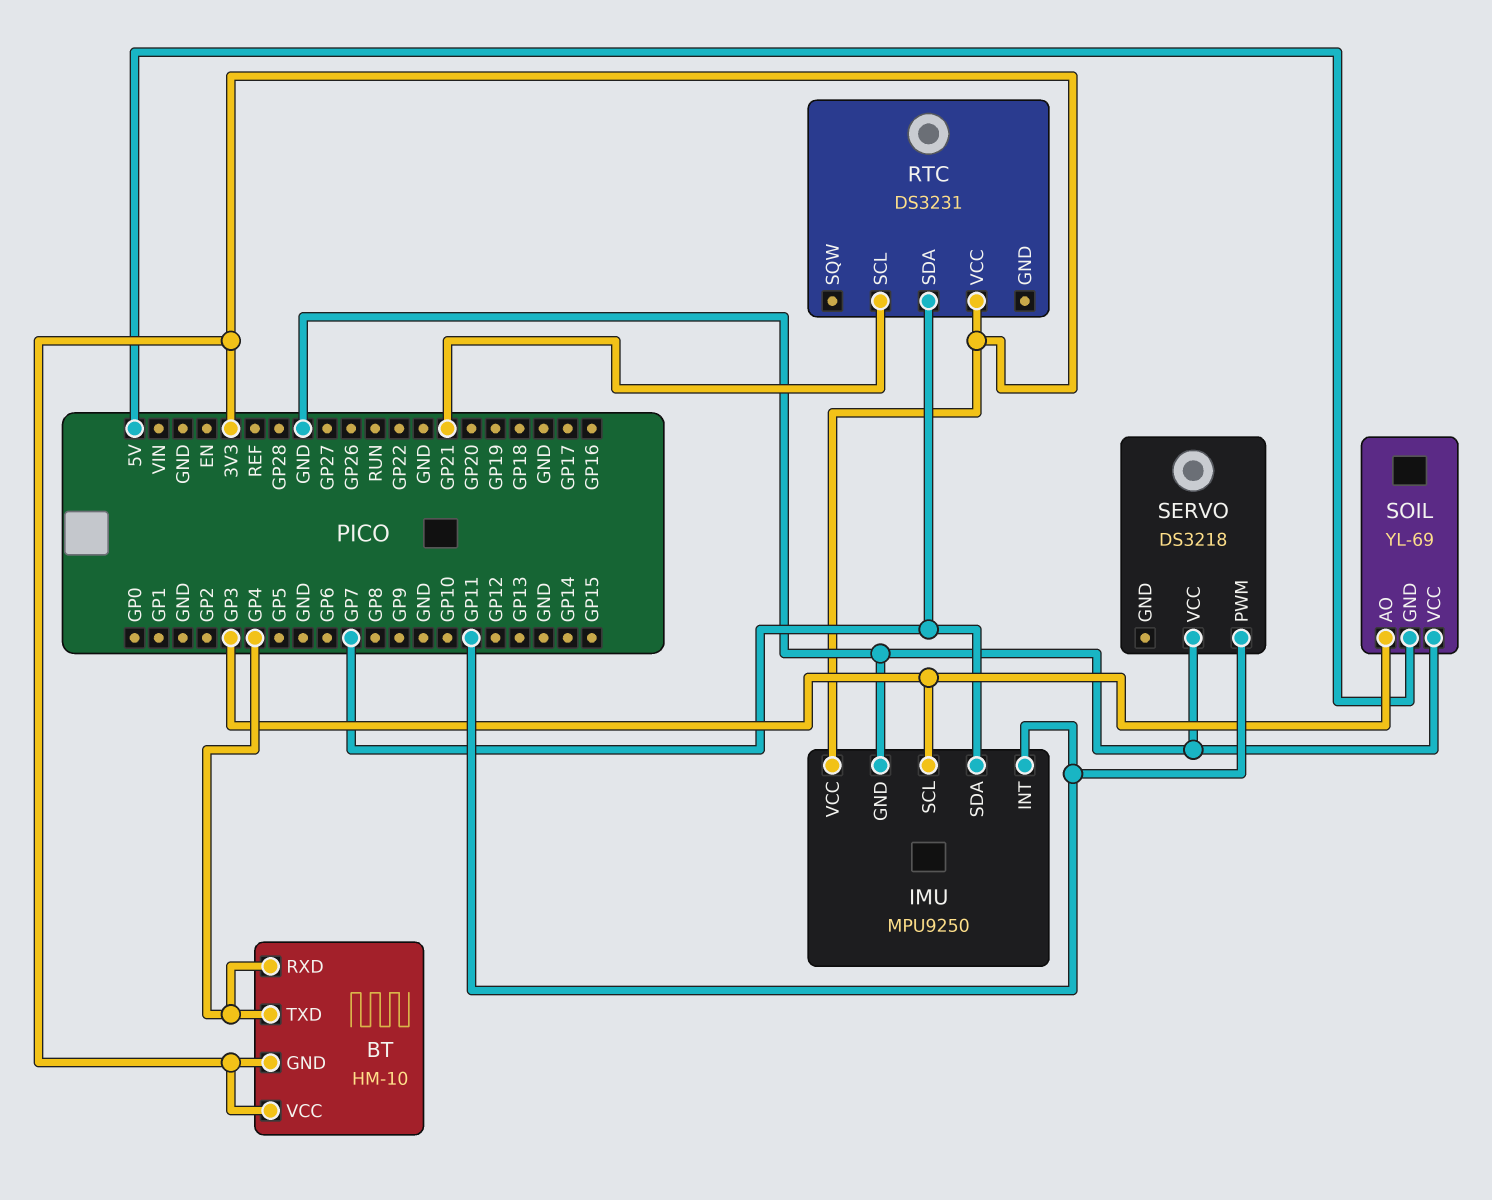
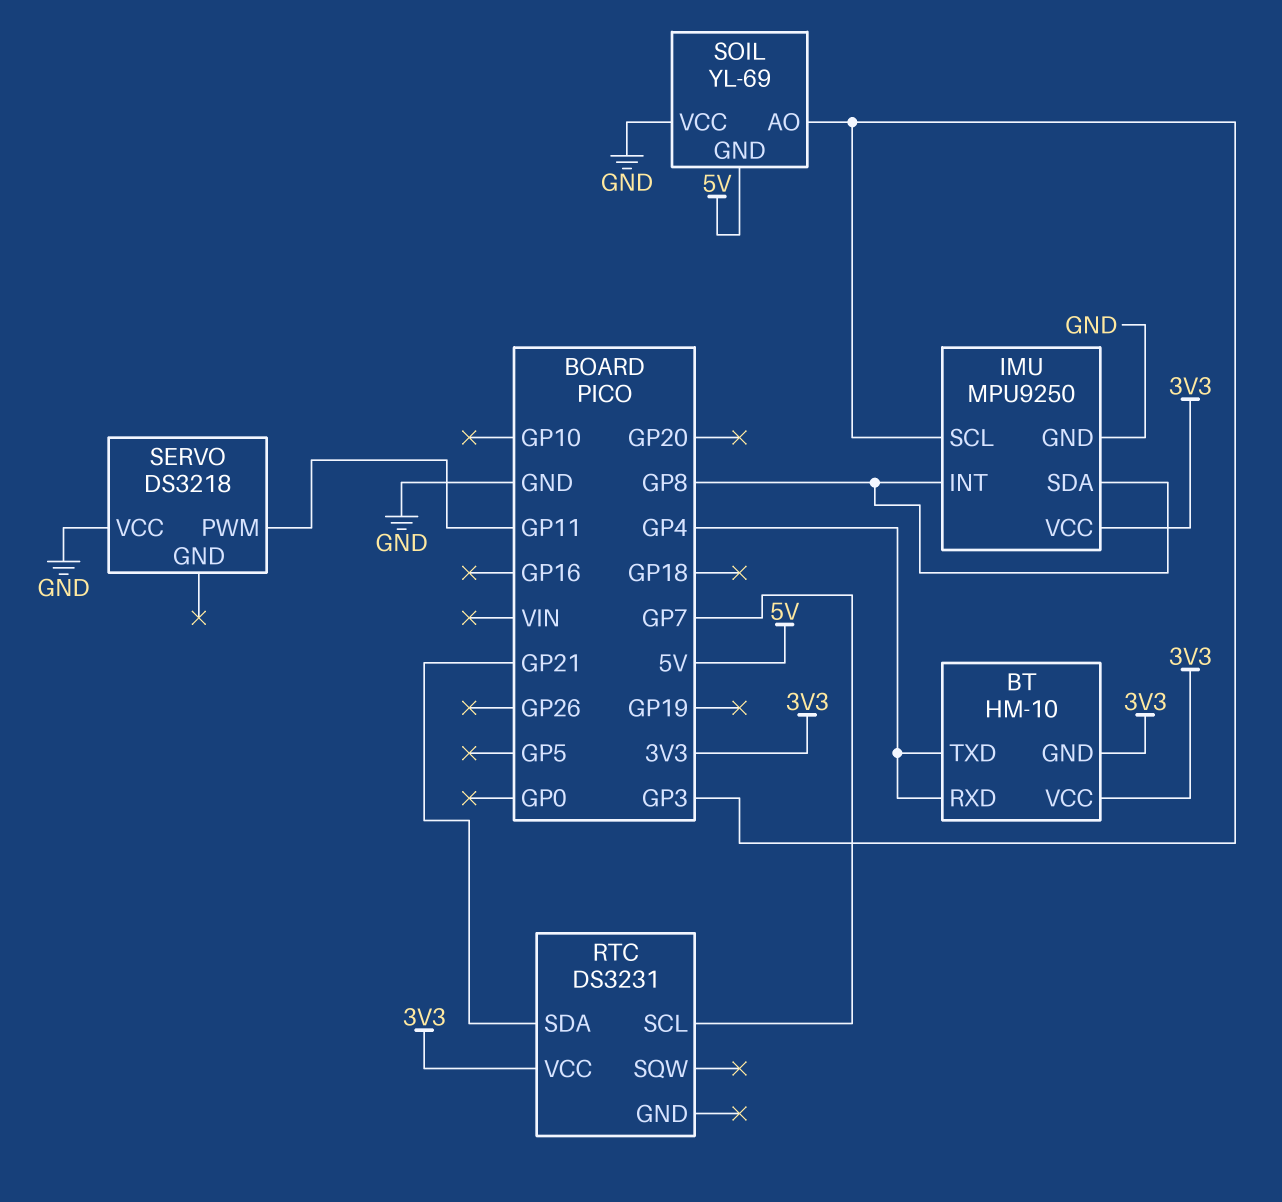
IMU pin INT: GP11 -> GP8
IMU pin SDA: GP7 -> GP8
RTC pin SCL: GP21 -> GP7
RTC pin SDA: GP7 -> GP21

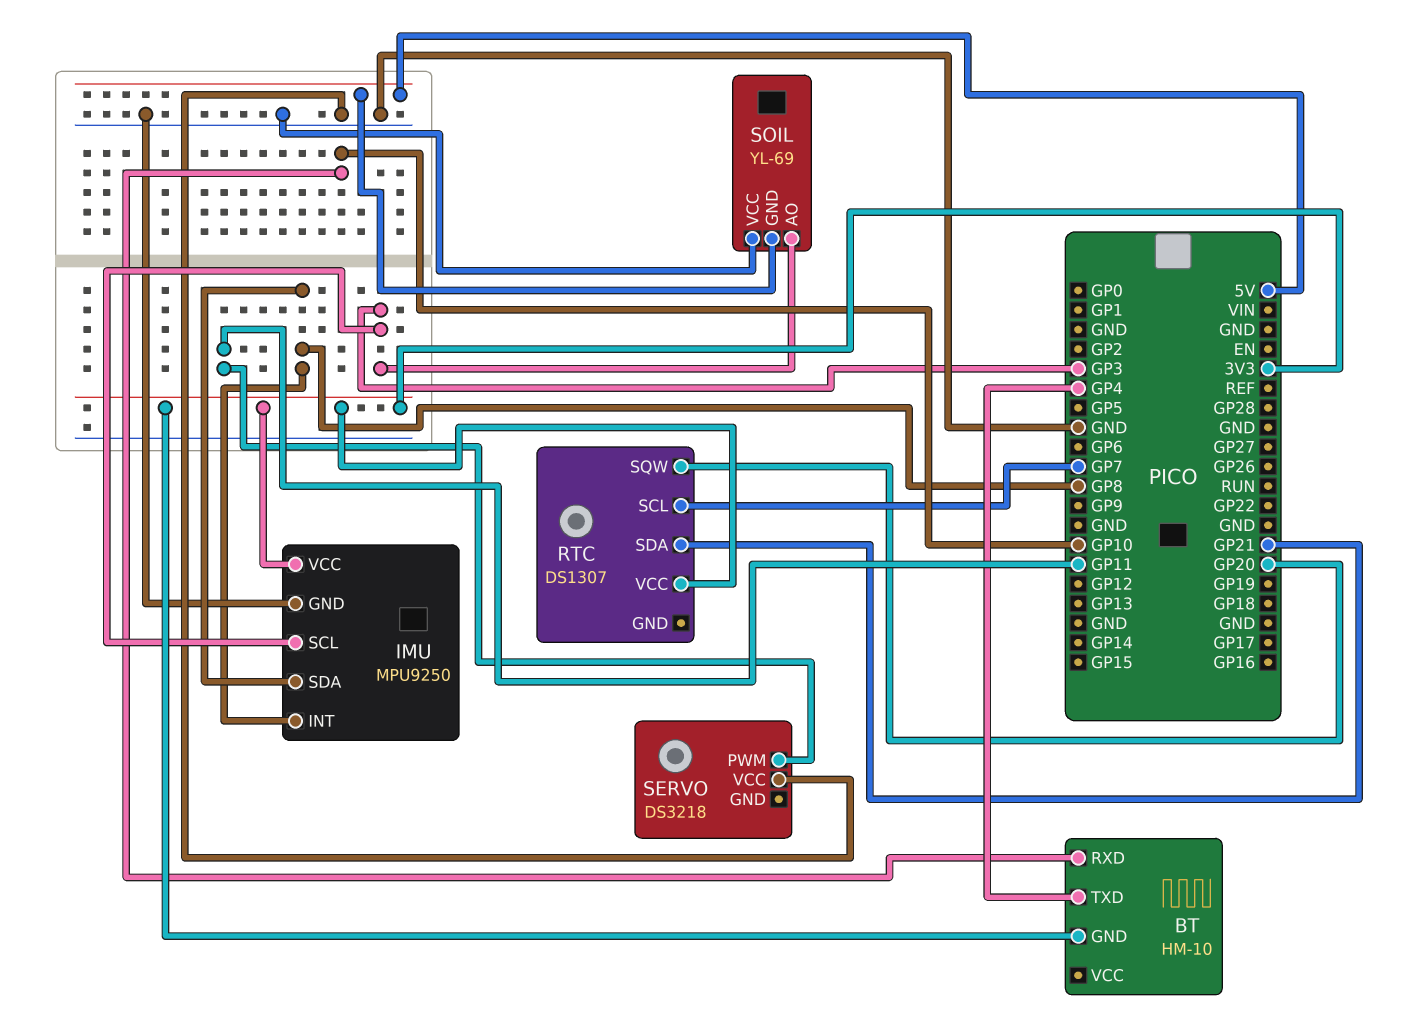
BT pin RXD: GP4 -> GP10
BT pin VCC: 3V3 -> none
RTC: DS3231 -> DS1307
RTC pin SQW: none -> GP20

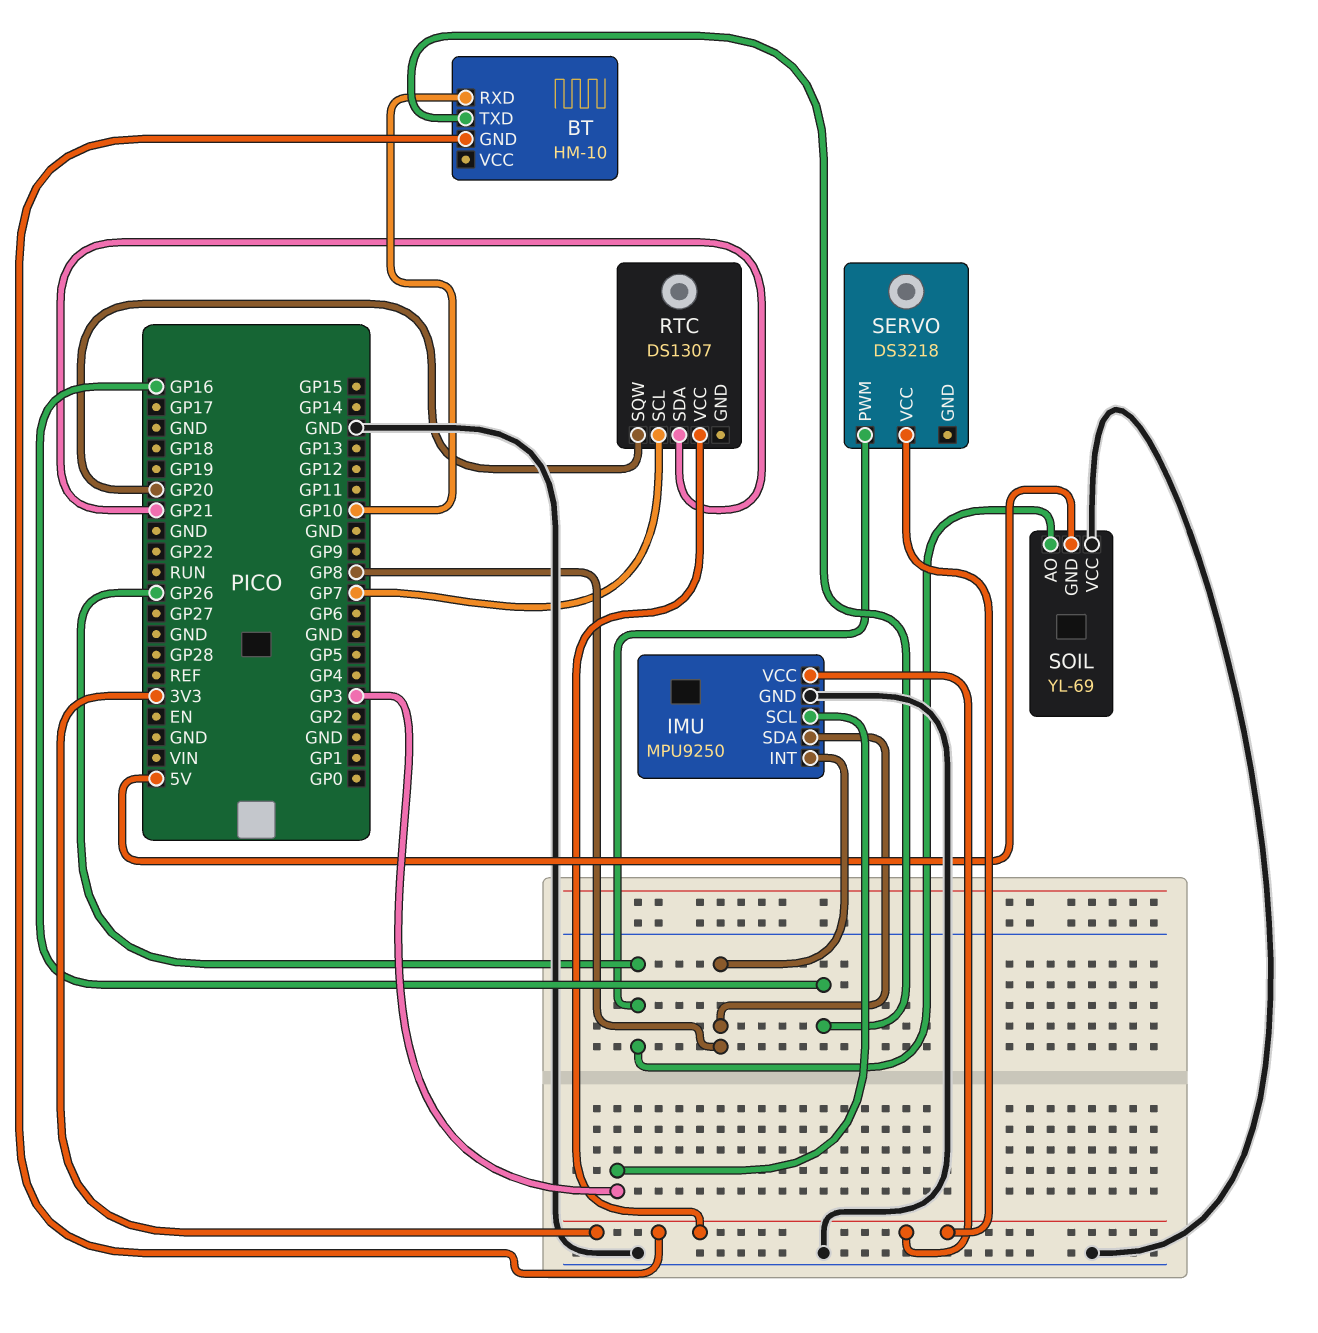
BT pin TXD: GP4 -> GP16
SERVO pin PWM: GP11 -> GP26
SERVO pin VCC: GND -> 3V3
SOIL pin AO: GP3 -> GP26

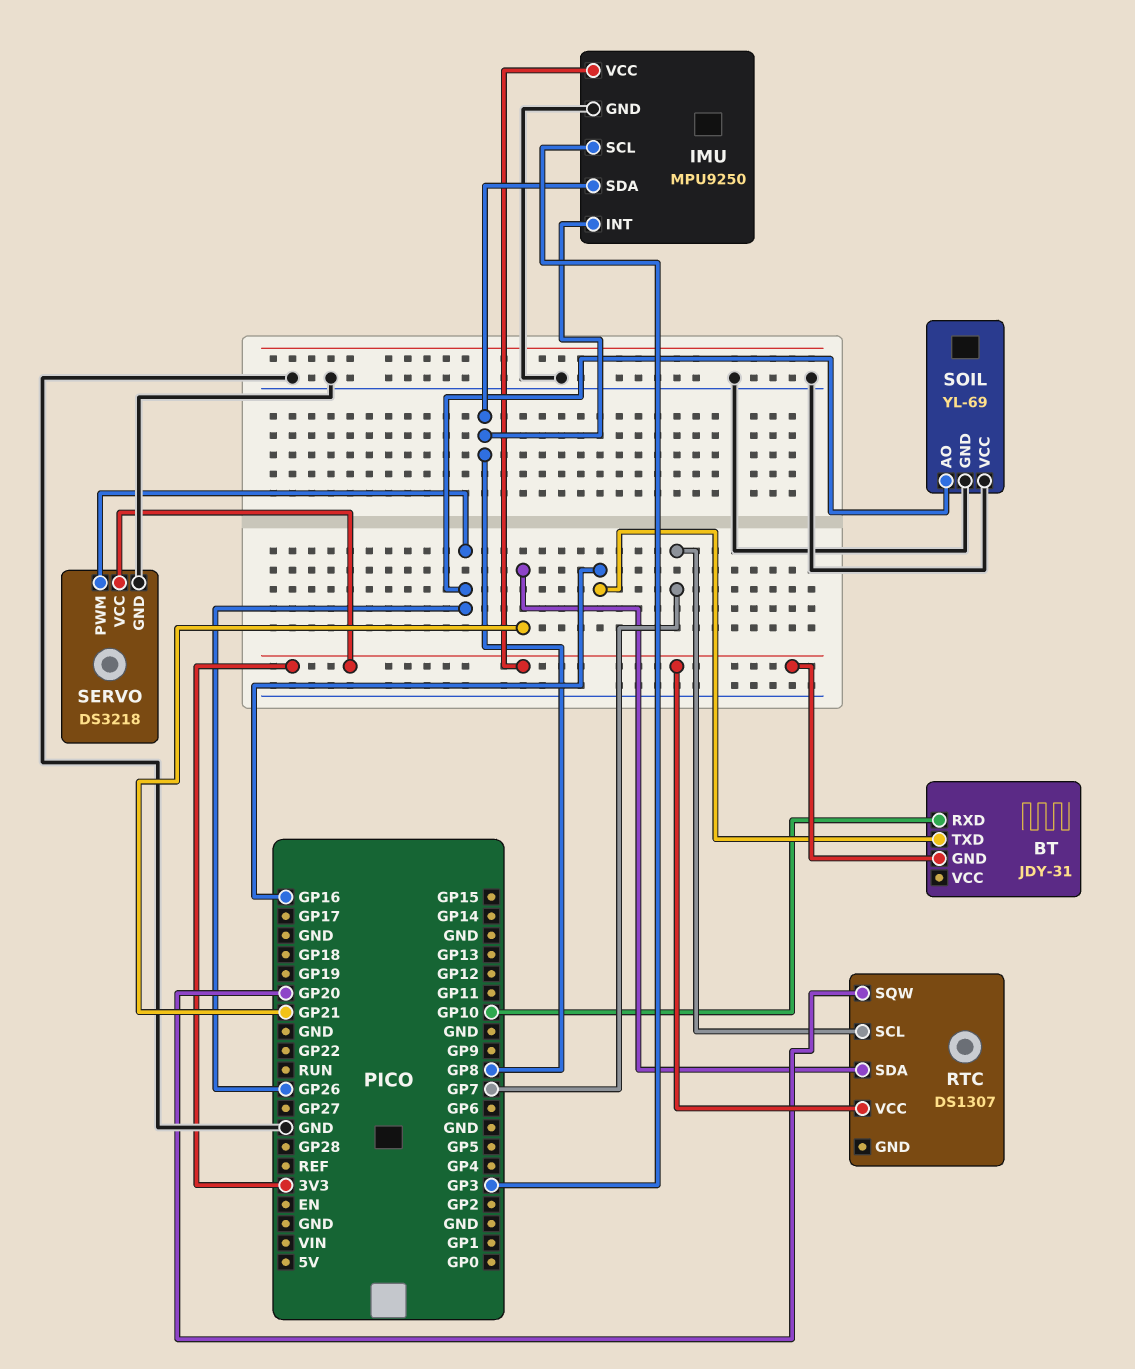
BT: HM-10 -> JDY-31
SERVO pin GND: none -> GND
SOIL pin GND: 5V -> GND

